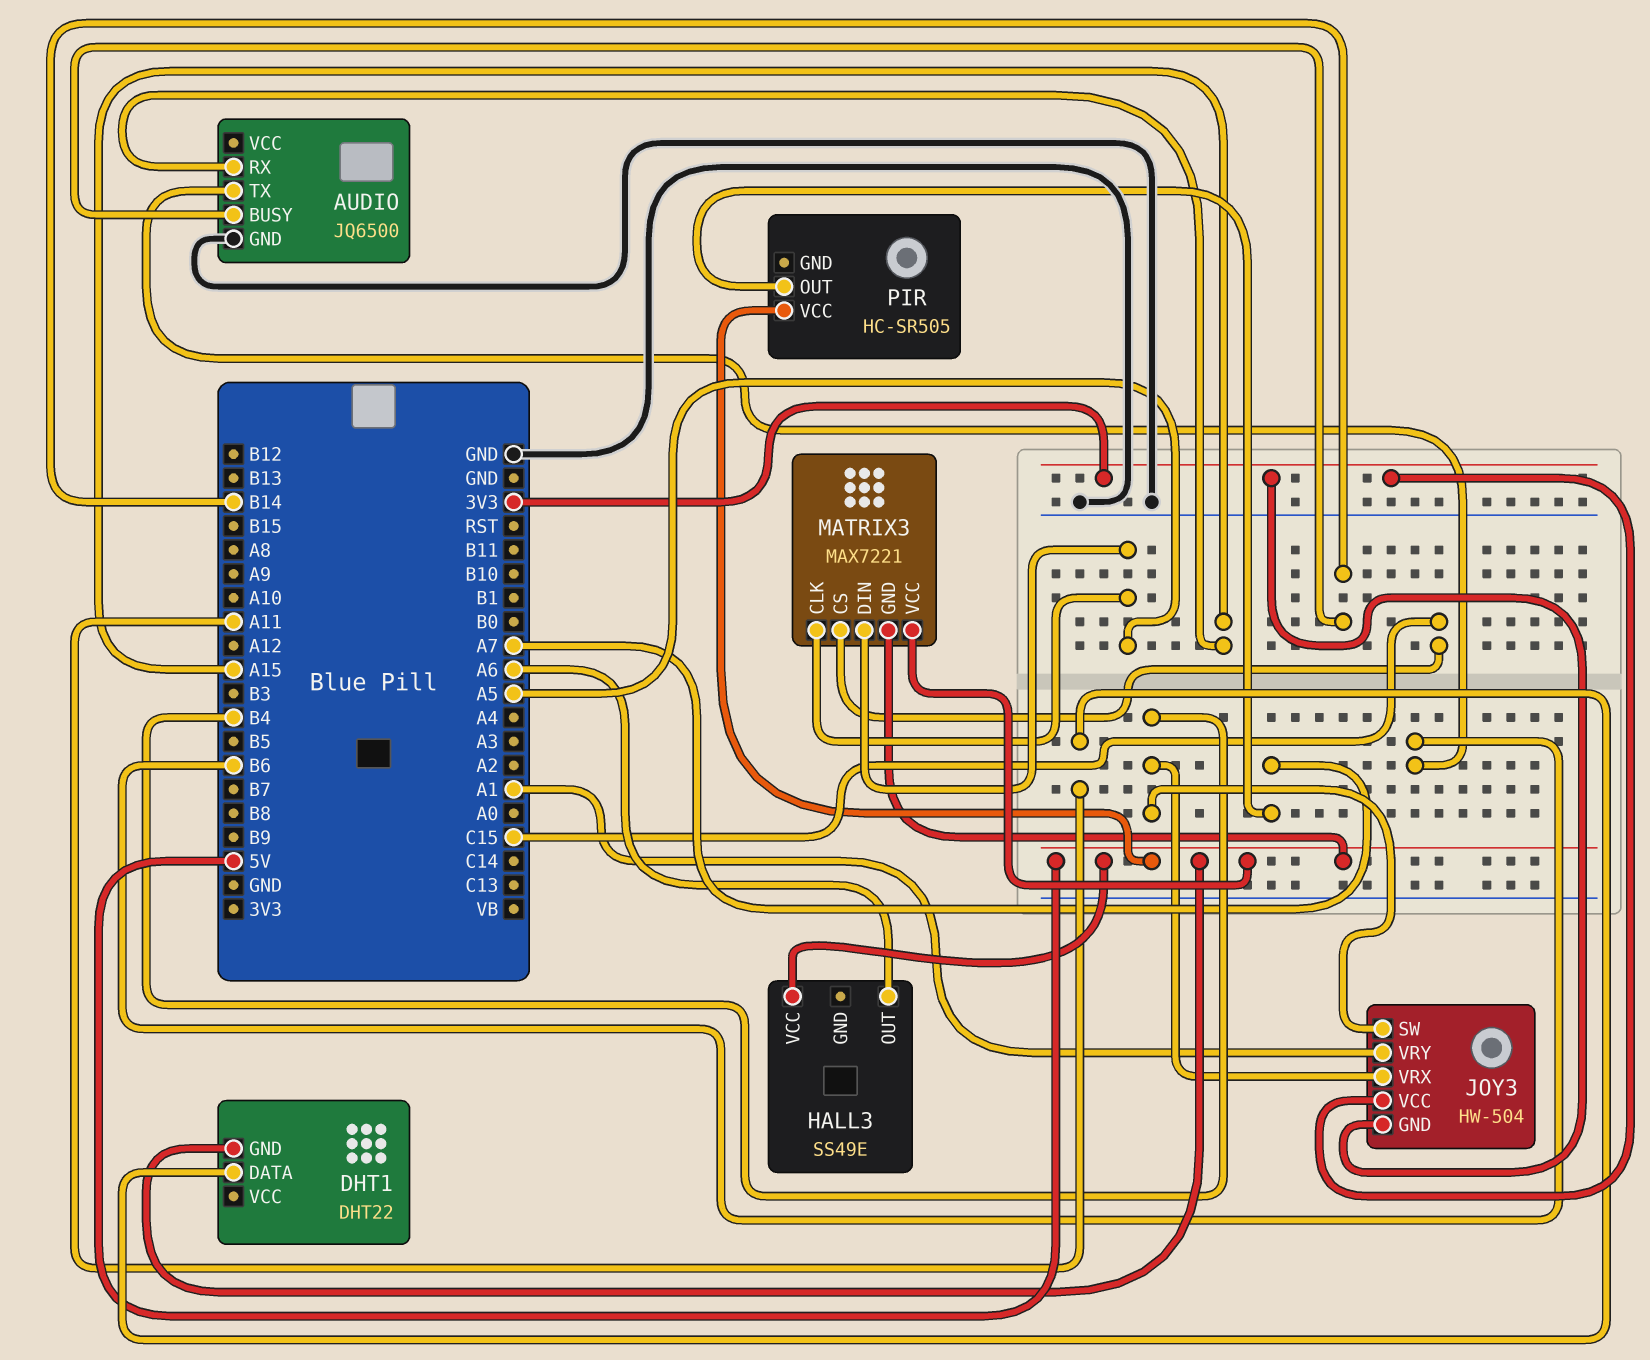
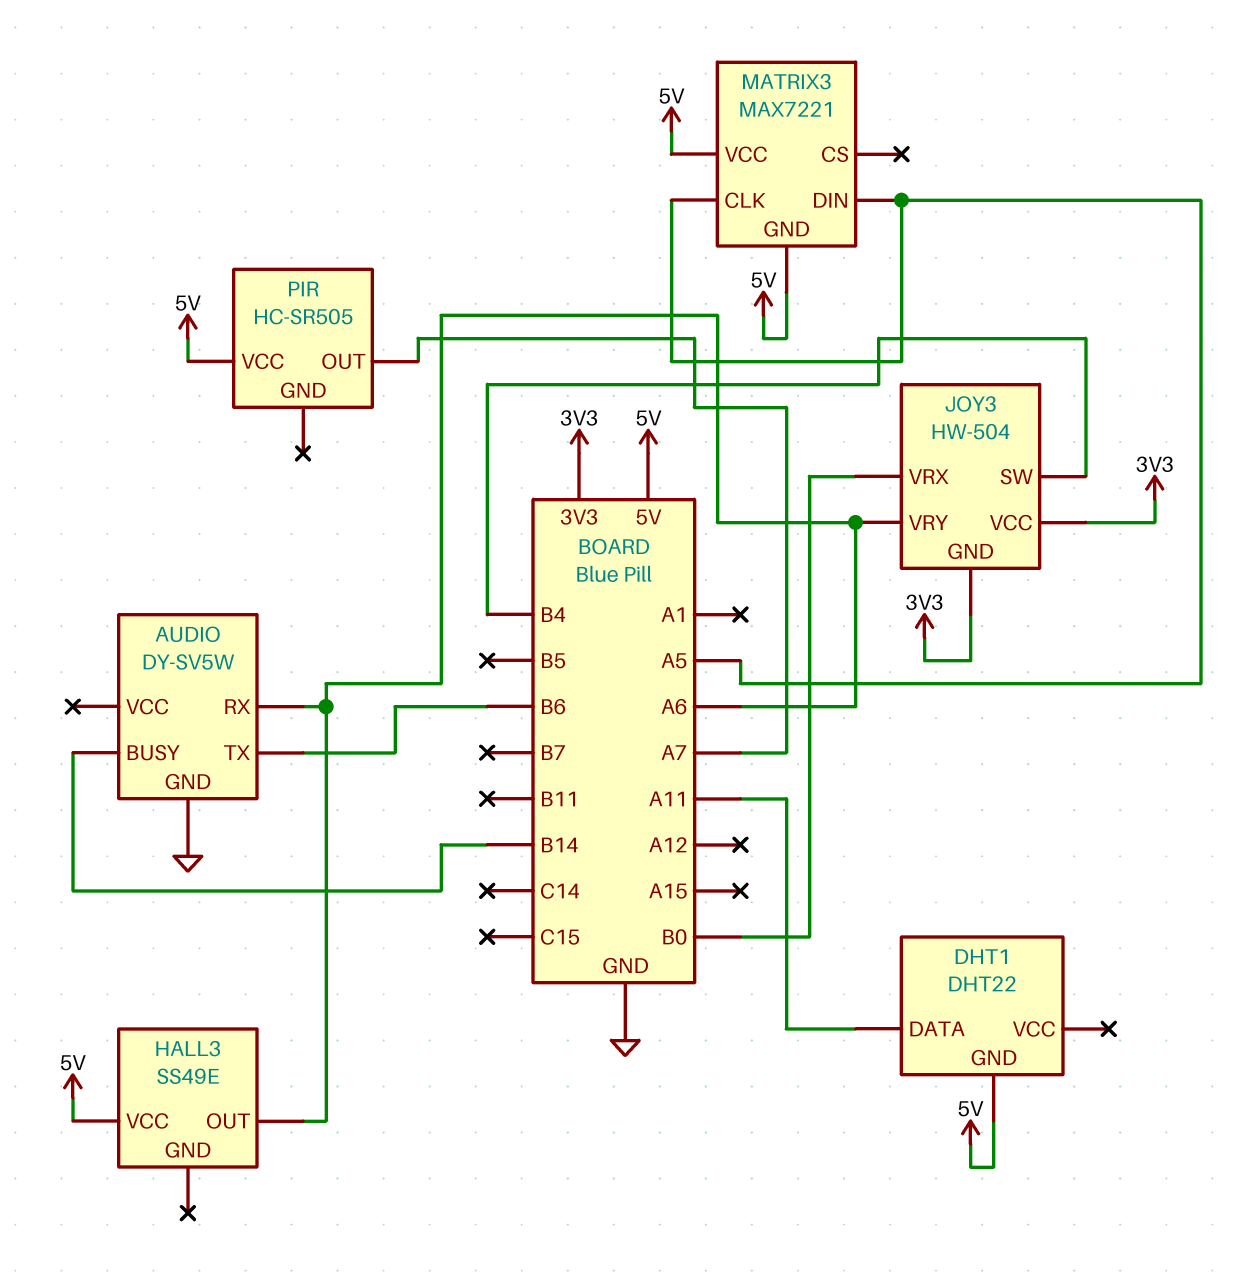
AUDIO: JQ6500 -> DY-SV5W
AUDIO pin RX: A15 -> A6
JOY3 pin VRX: B4 -> B0
JOY3 pin VRY: A1 -> A6
MATRIX3 pin CS: C15 -> none

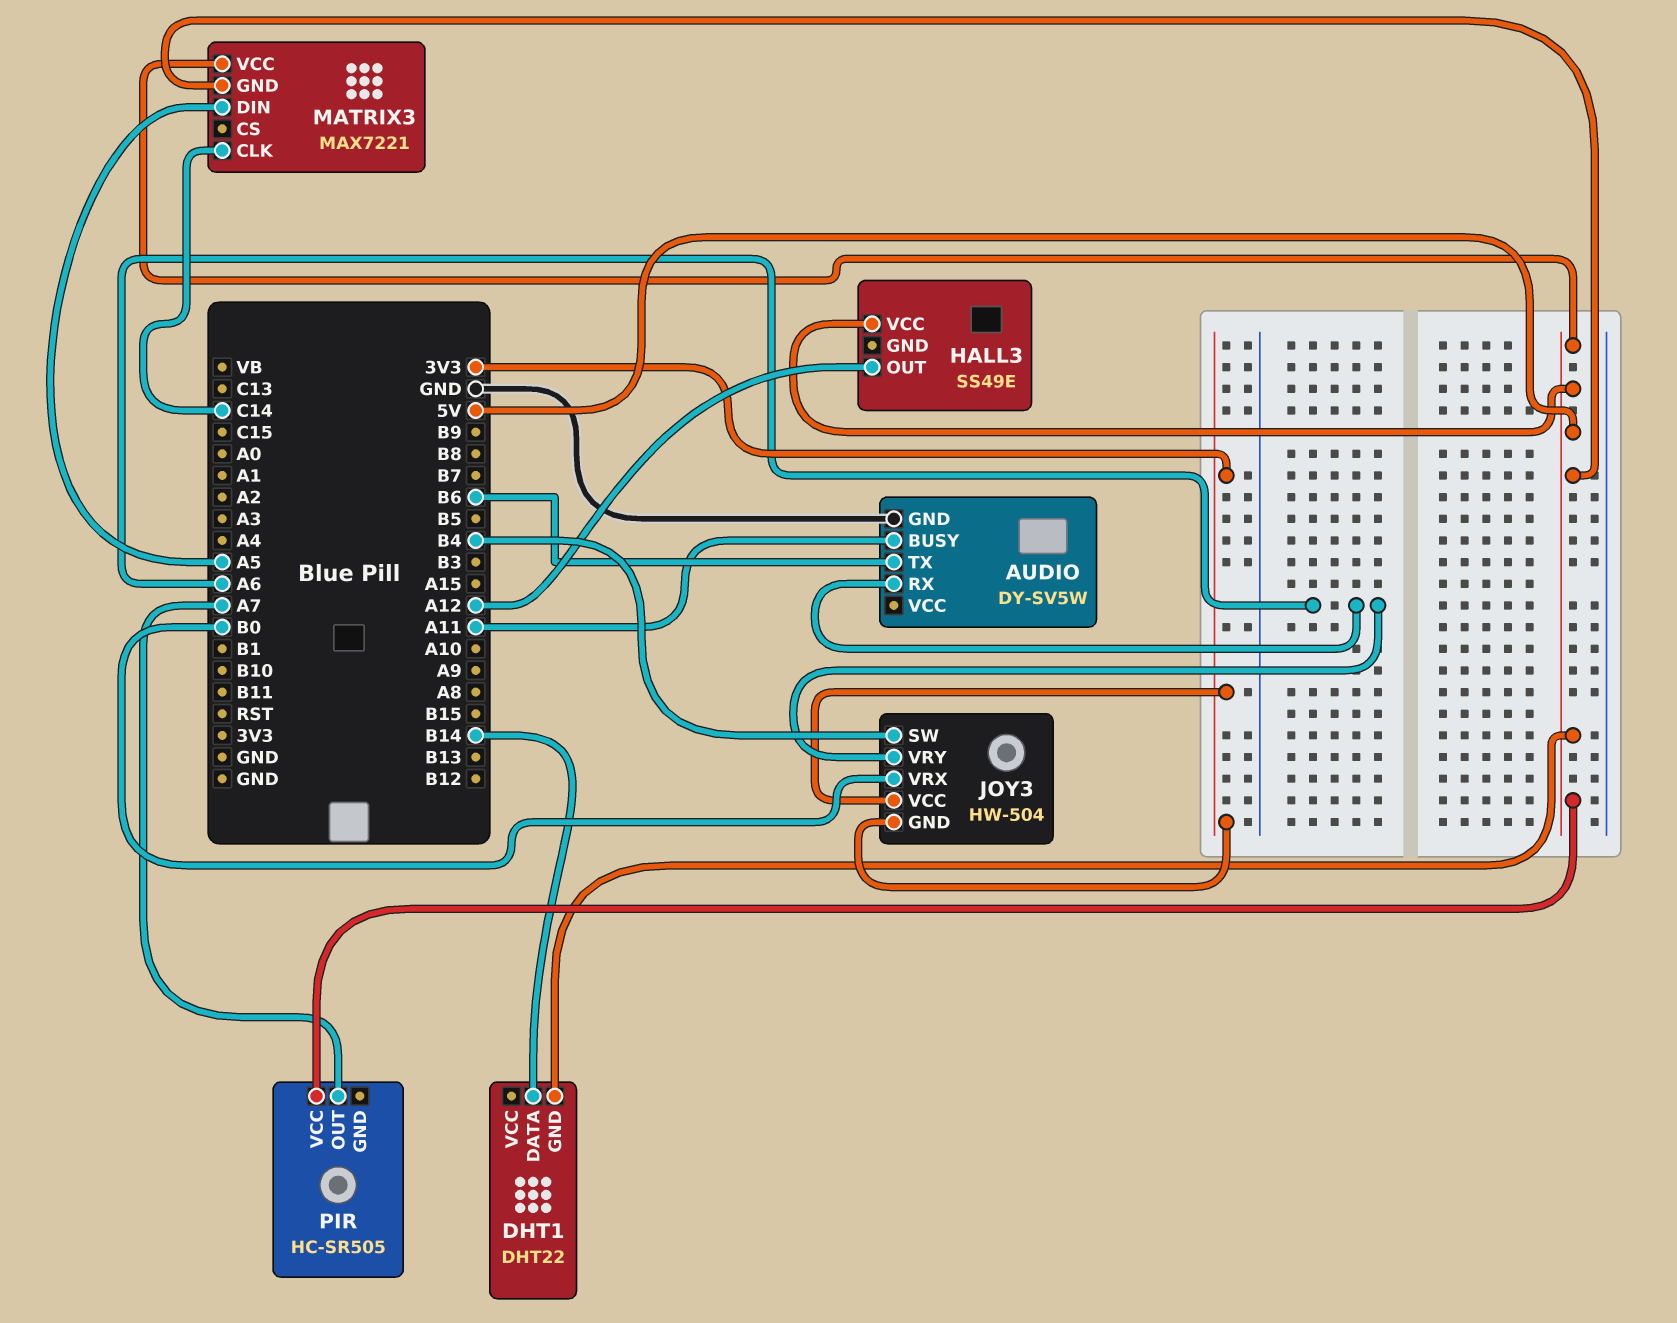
AUDIO pin BUSY: B14 -> A11
DHT1 pin DATA: A11 -> B14
HALL3 pin OUT: A6 -> A12
MATRIX3 pin CLK: A5 -> C14

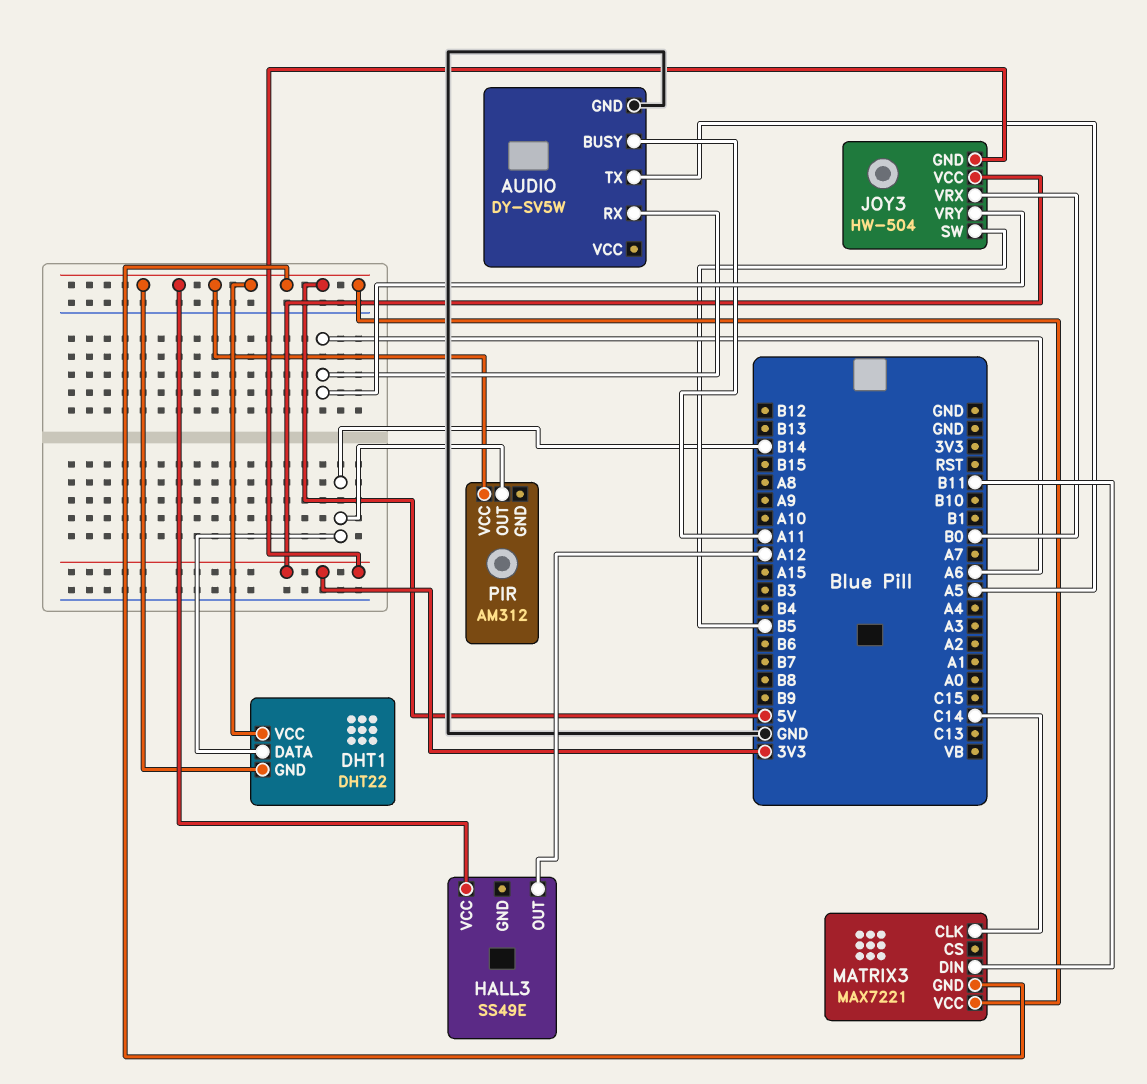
AUDIO pin TX: B6 -> A5
DHT1 pin VCC: none -> 5V
JOY3 pin SW: B4 -> B5
MATRIX3 pin DIN: A5 -> B11
PIR: HC-SR505 -> AM312
PIR pin OUT: A7 -> B14

